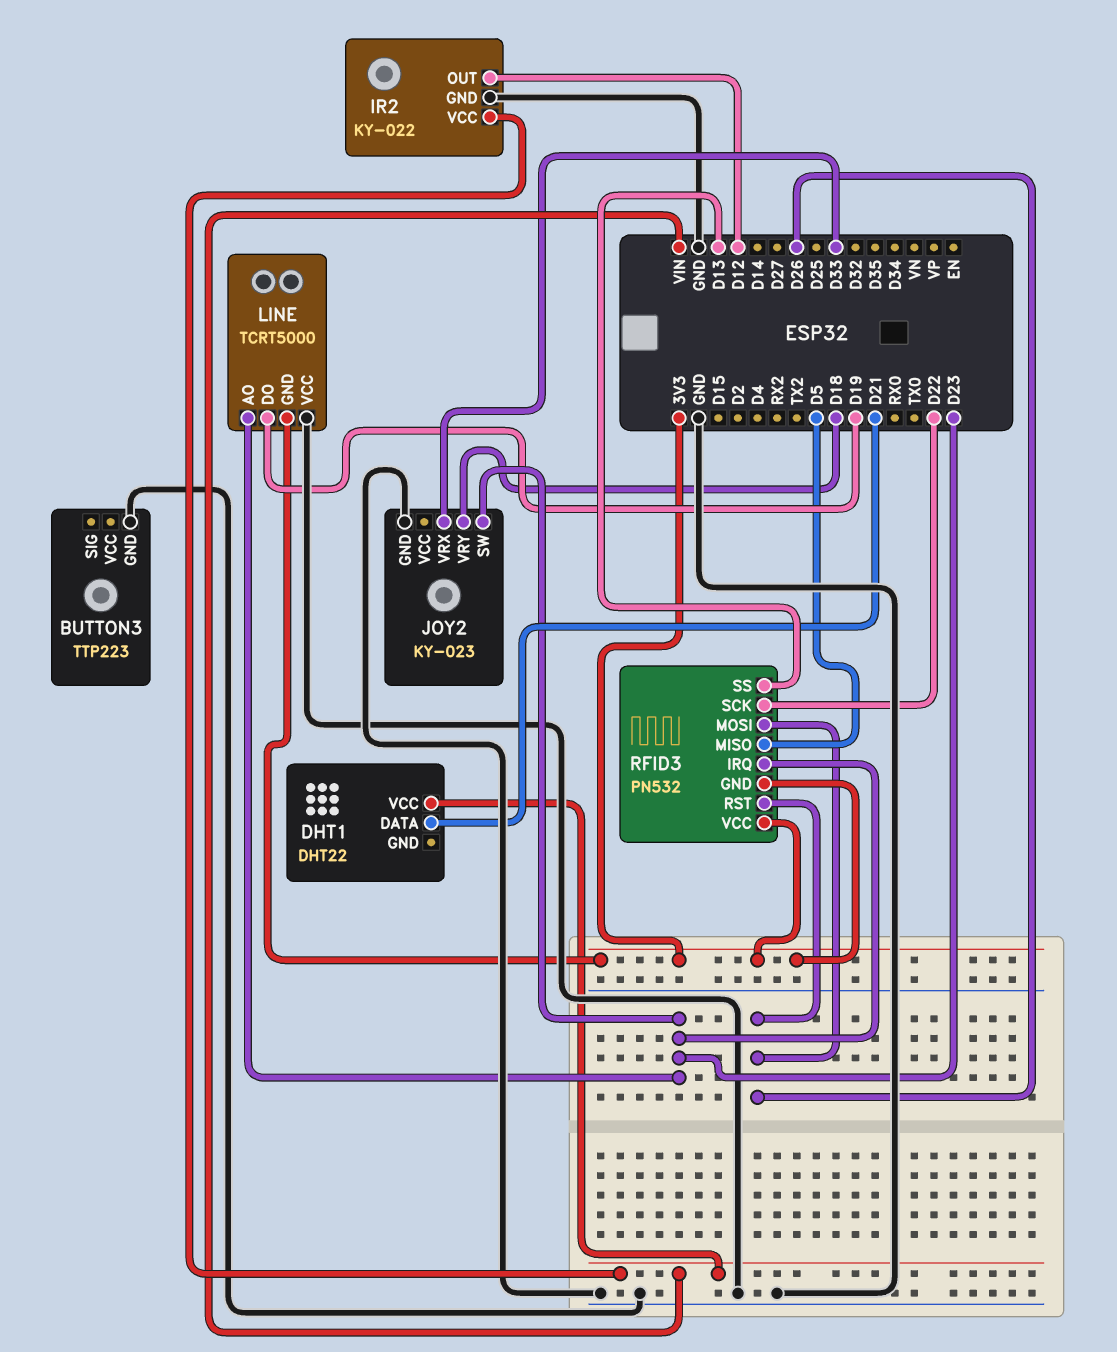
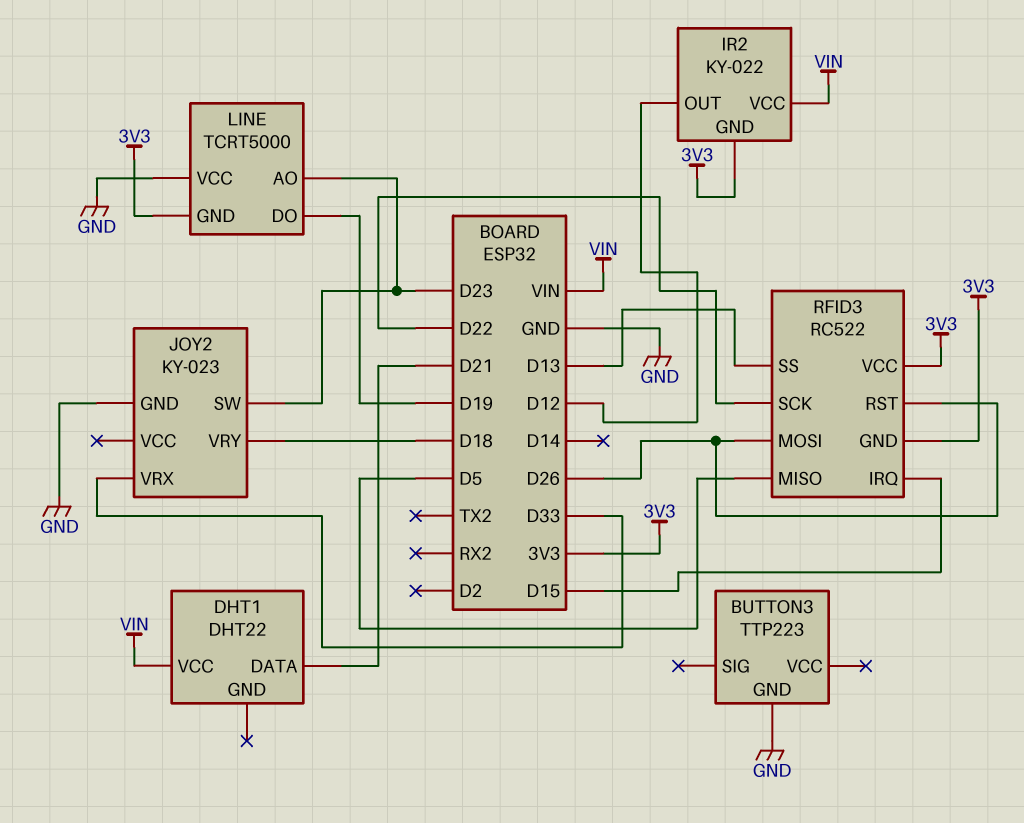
IR2 pin GND: GND -> 3V3
RFID3: PN532 -> RC522
RFID3 pin IRQ: D23 -> D15

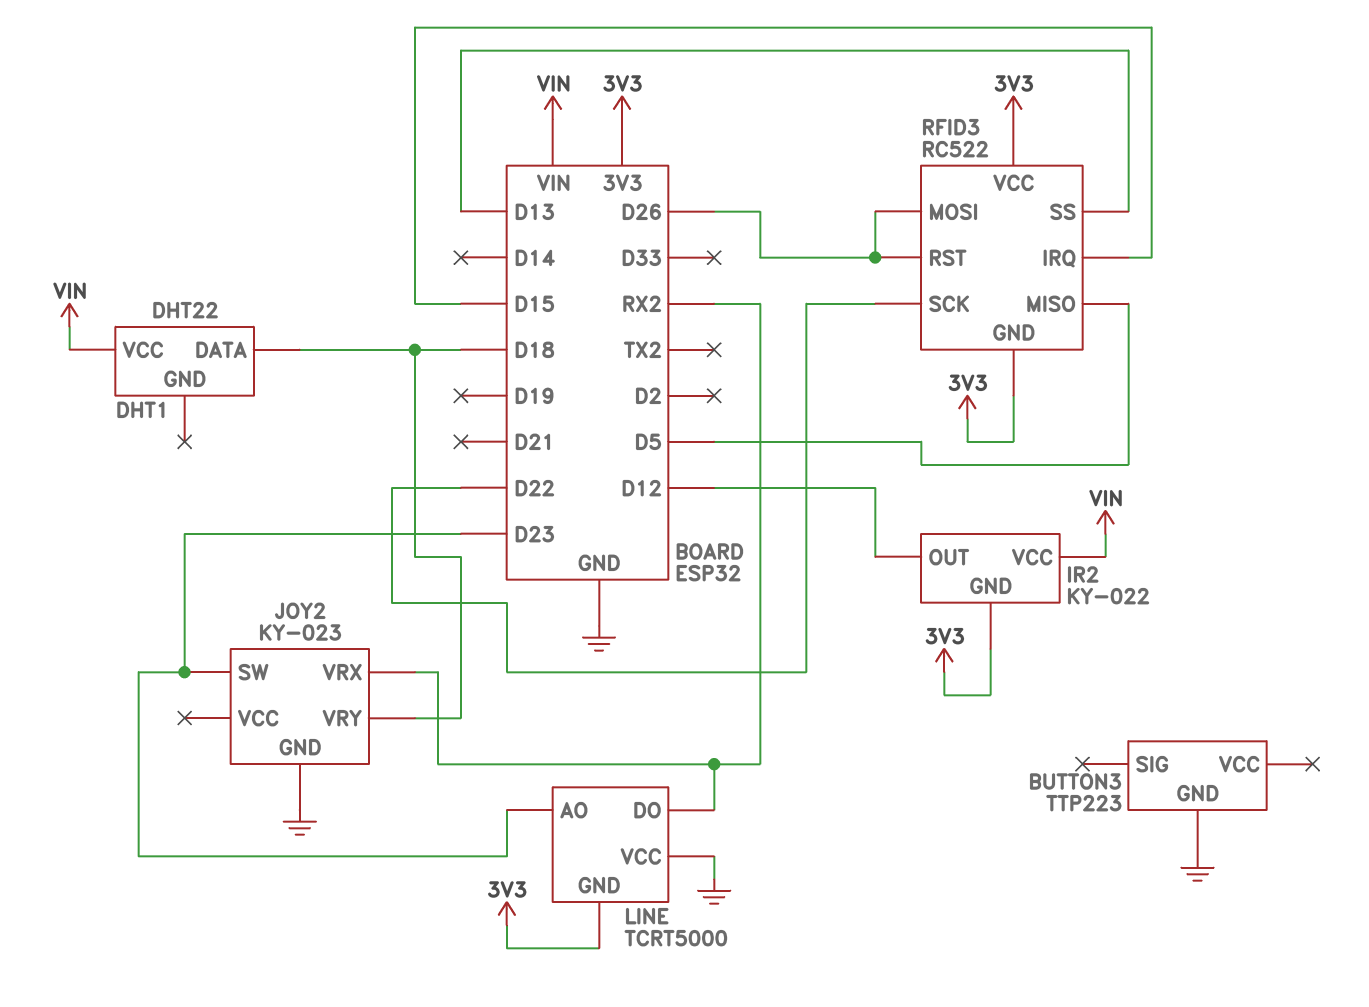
DHT1 pin DATA: D21 -> D18
JOY2 pin VRX: D33 -> RX2
LINE pin DO: D19 -> RX2

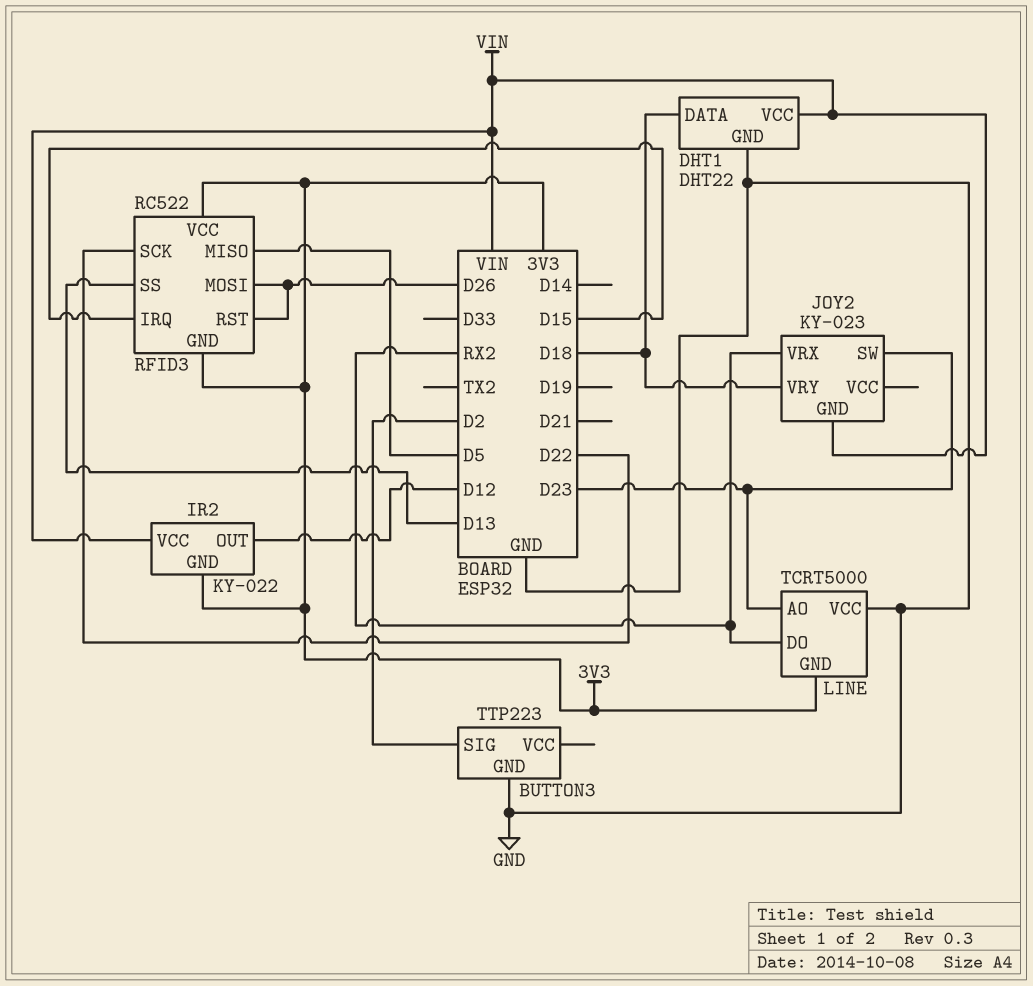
BUTTON3 pin SIG: none -> D2
DHT1 pin GND: none -> GND
JOY2 pin GND: GND -> VIN

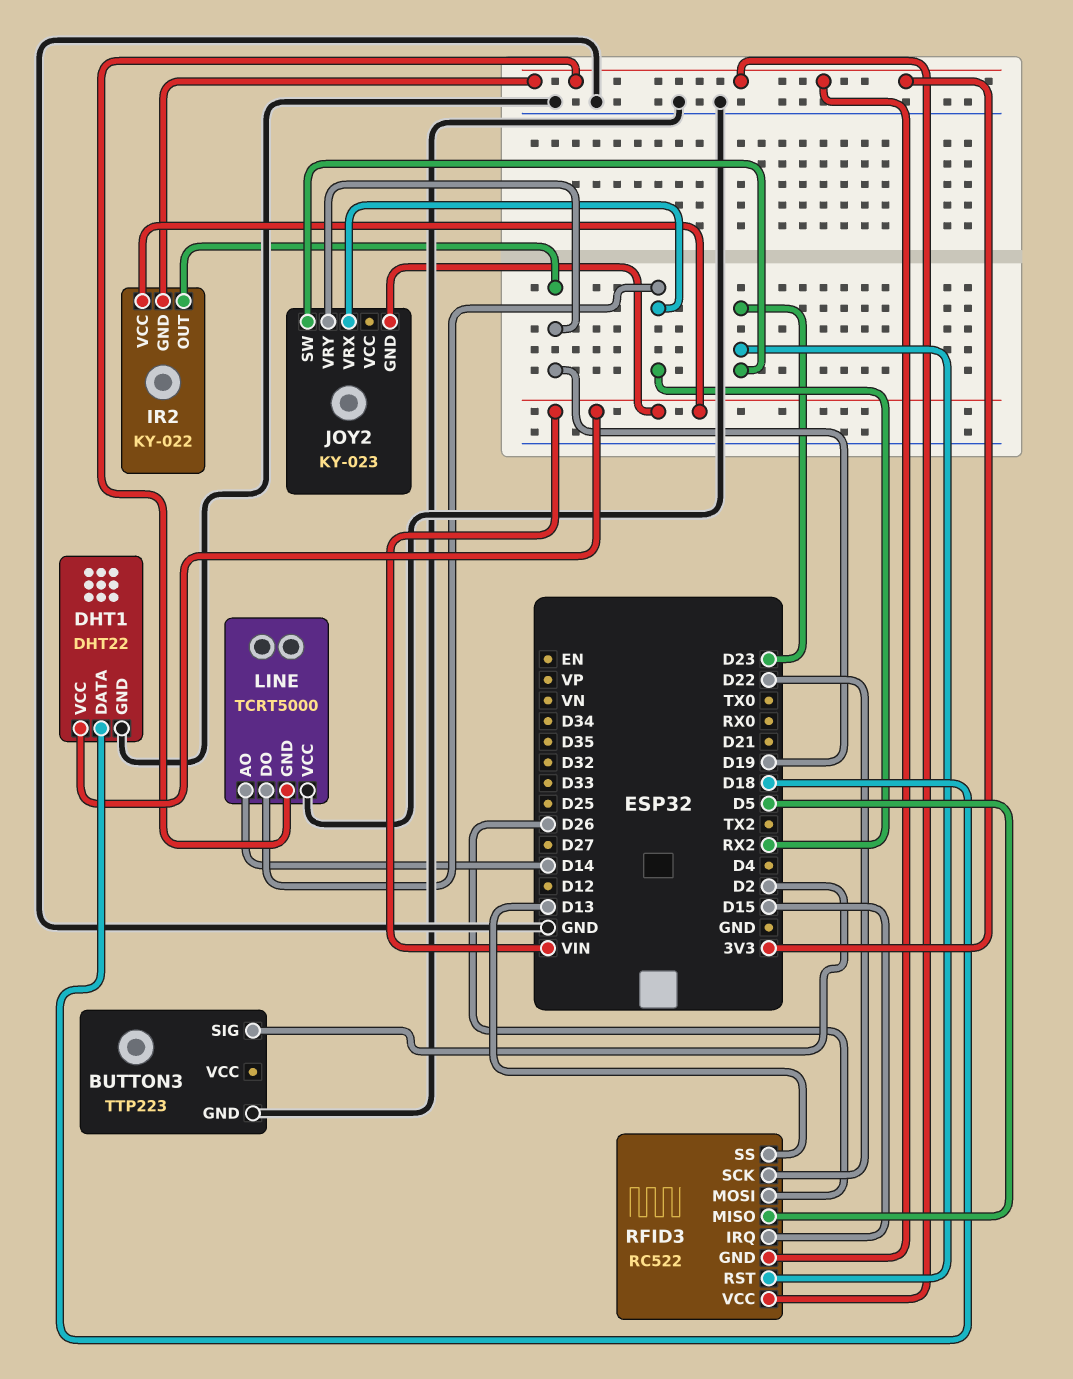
IR2 pin OUT: D12 -> D19
JOY2 pin VRY: D18 -> D19
LINE pin AO: D23 -> D14
RFID3 pin RST: D26 -> D23

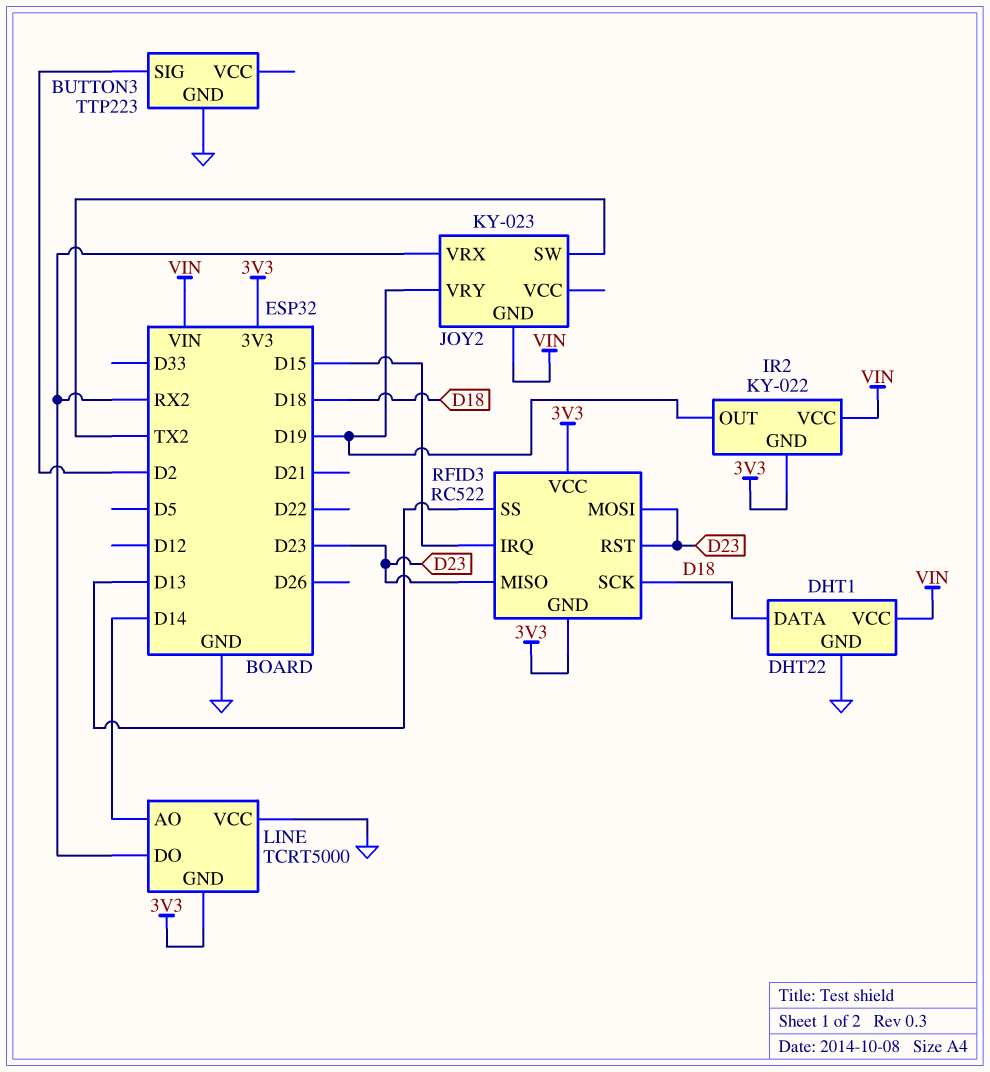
JOY2 pin SW: D23 -> TX2
RFID3 pin MISO: D5 -> D23
RFID3 pin MOSI: D26 -> D23
RFID3 pin SCK: D22 -> D18

